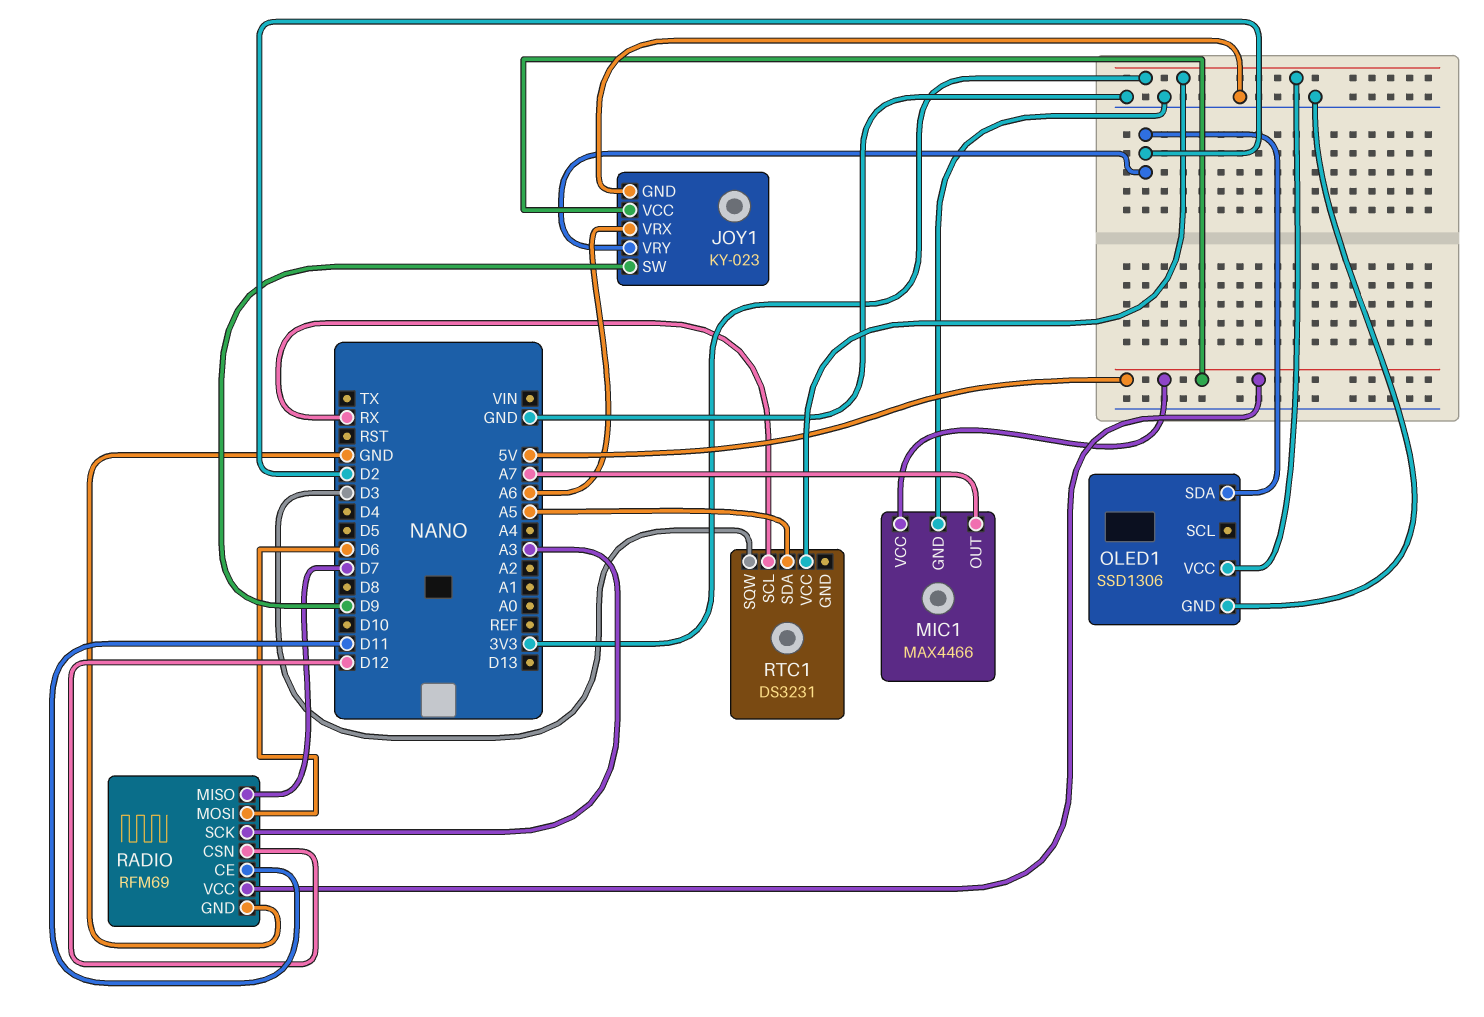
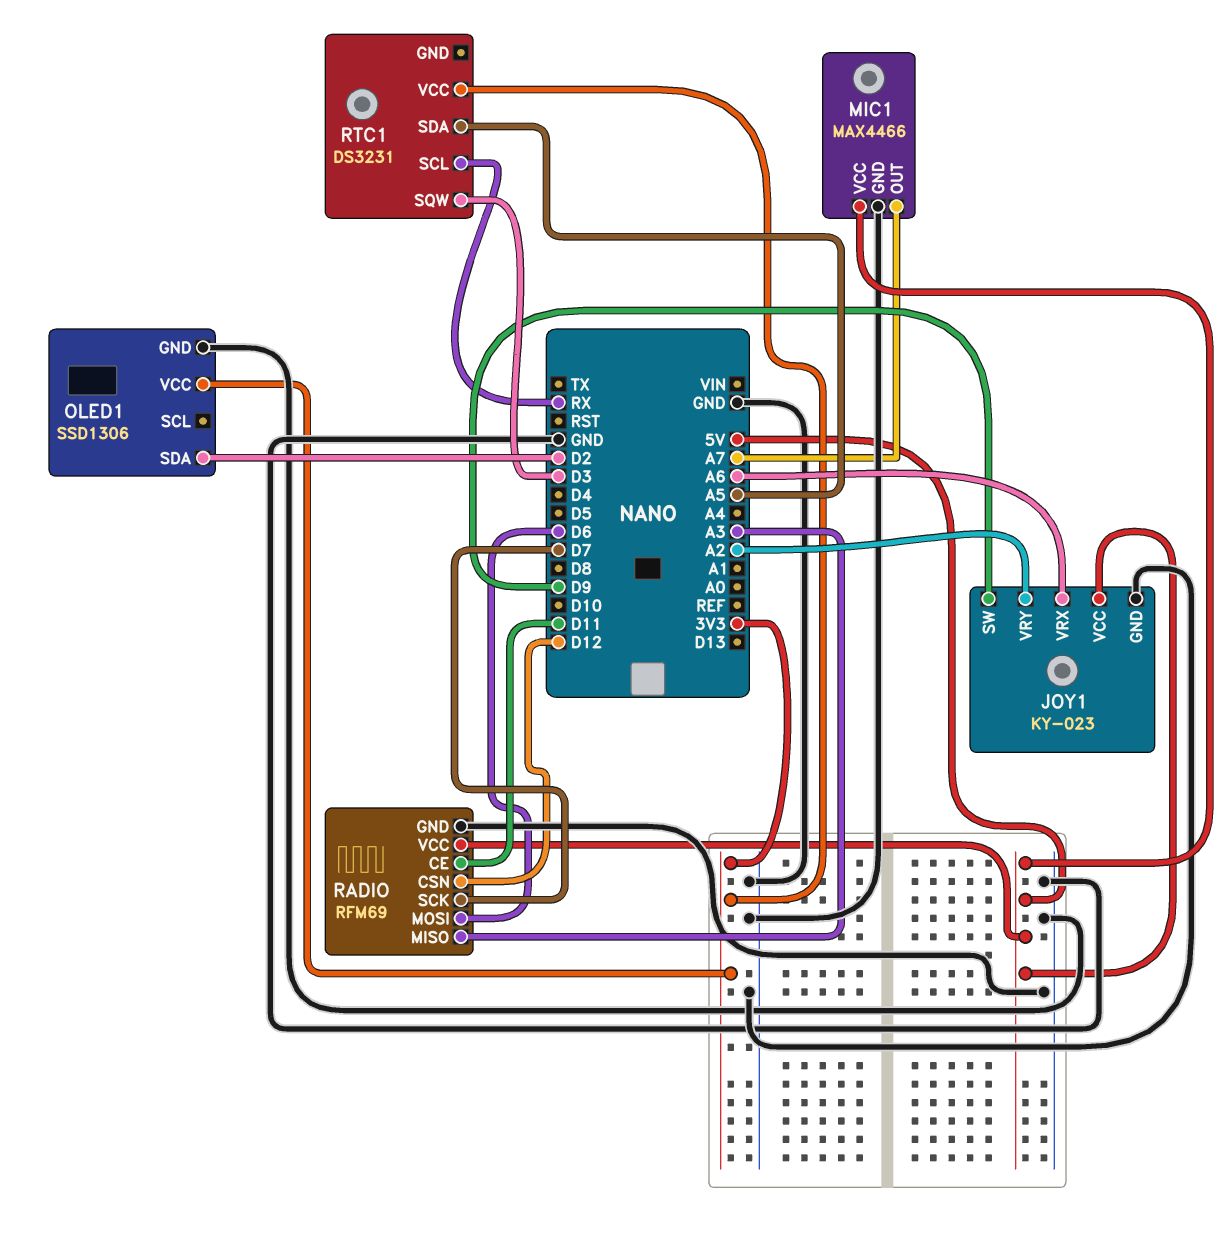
JOY1 pin VRY: D2 -> A2
RADIO pin MISO: D7 -> A3
RADIO pin SCK: A3 -> D7

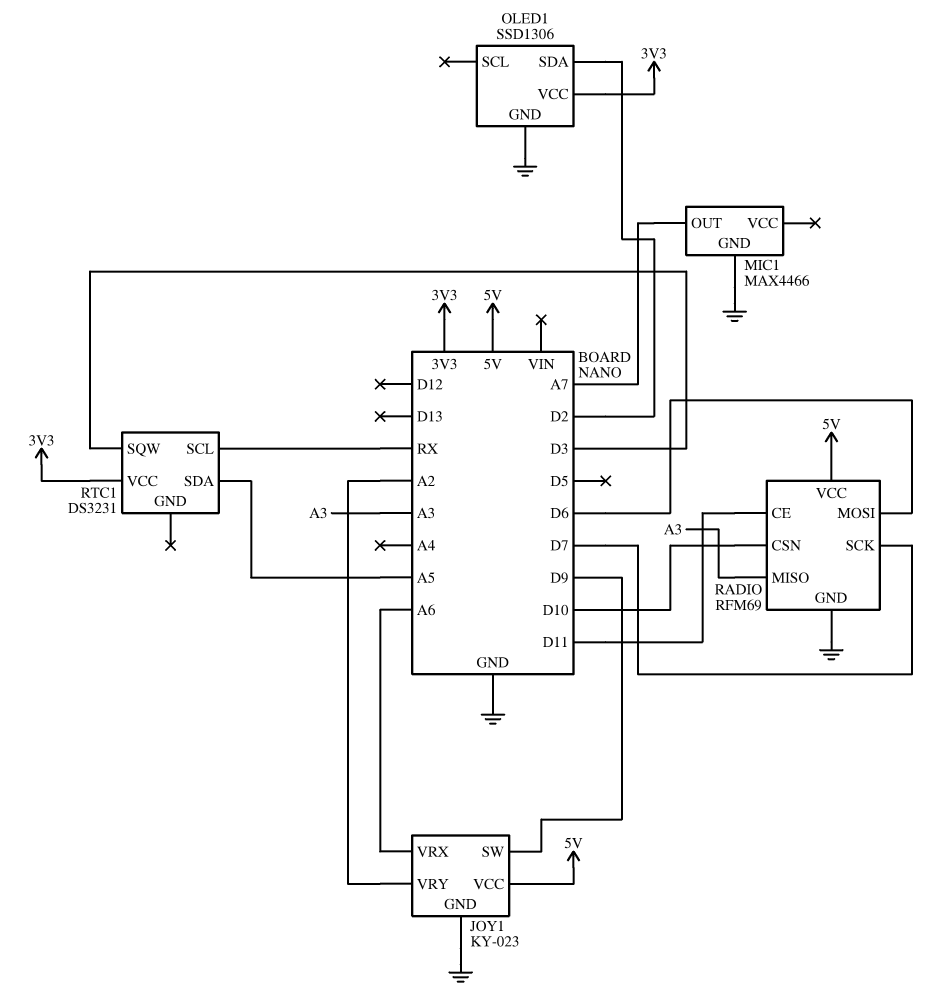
MIC1 pin VCC: 5V -> none
RADIO pin CSN: D12 -> D10

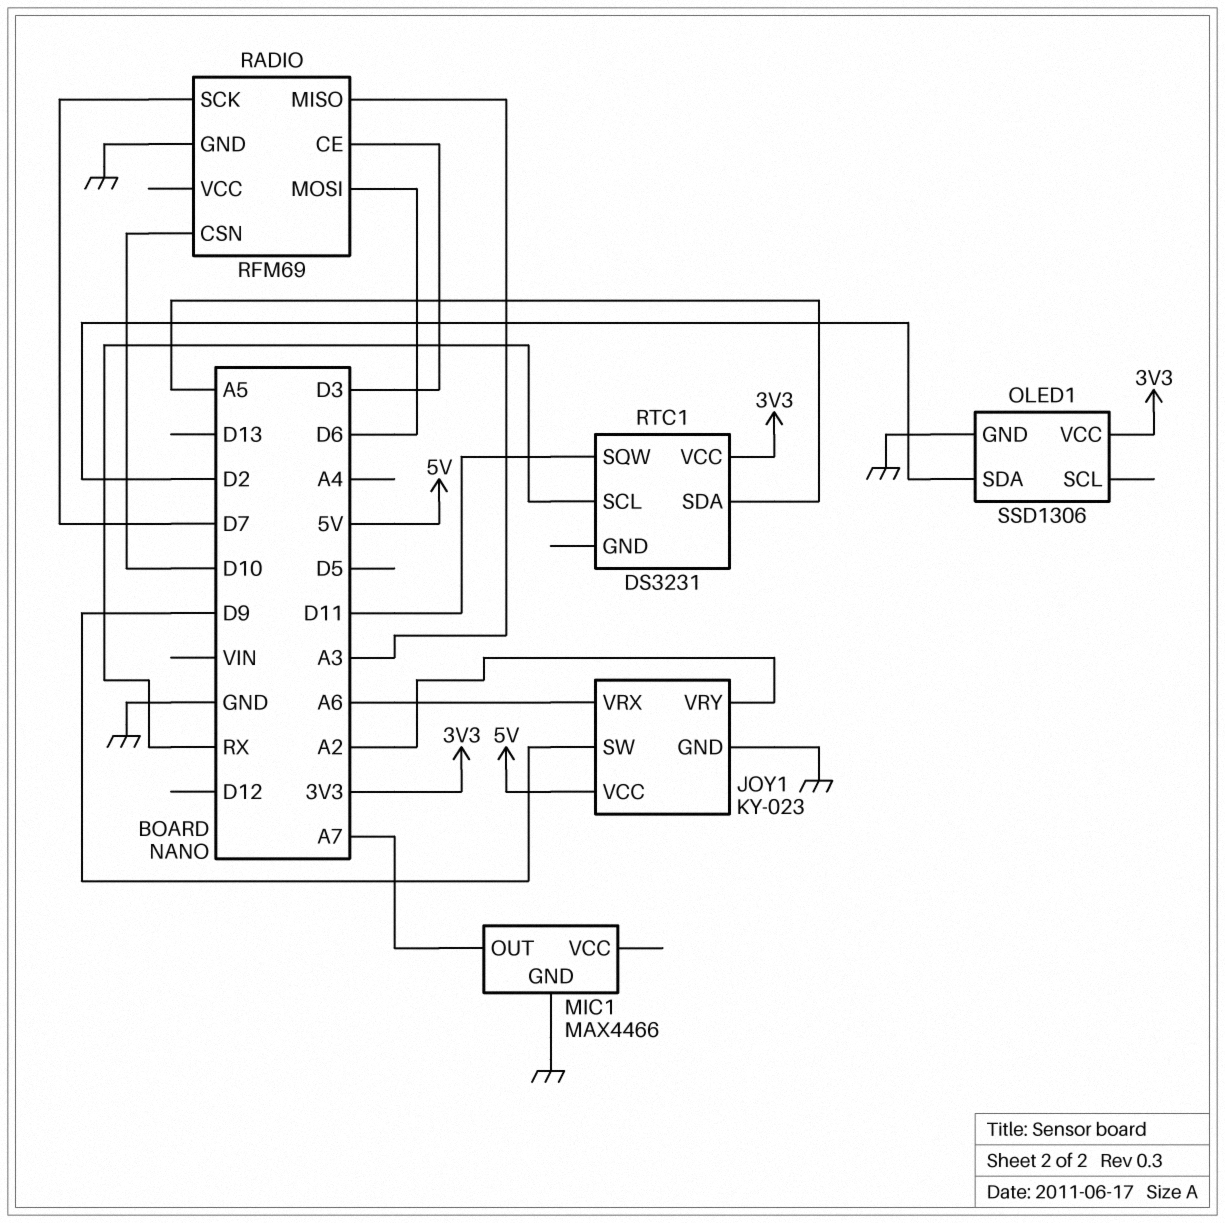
RADIO pin CE: D11 -> D3
RADIO pin VCC: 5V -> none
RTC1 pin SQW: D3 -> D11

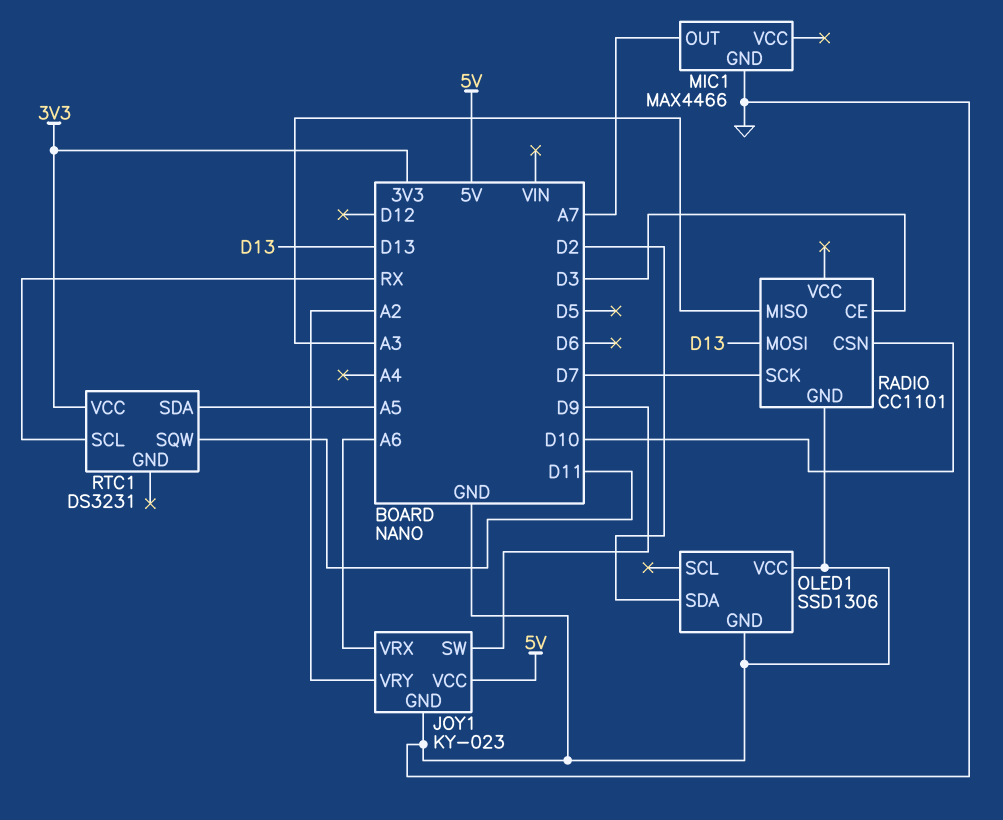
OLED1 pin VCC: 3V3 -> GND
RADIO: RFM69 -> CC1101
RADIO pin MOSI: D6 -> D13

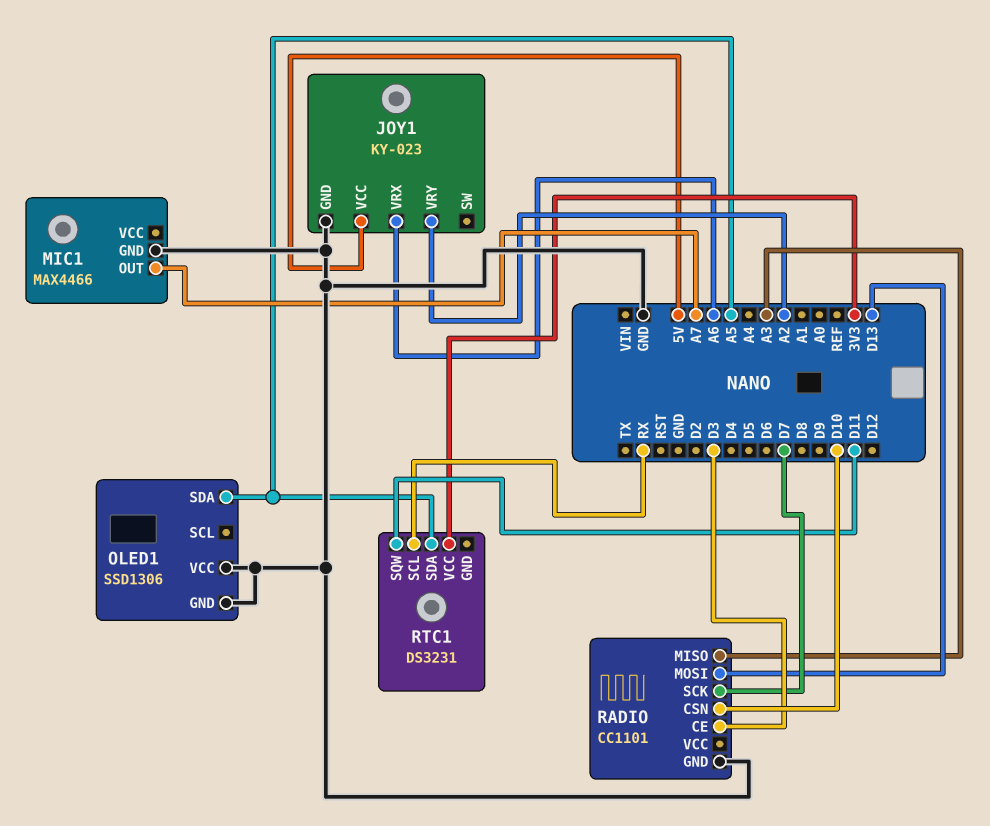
JOY1 pin SW: D9 -> none
OLED1 pin SDA: D2 -> A5

